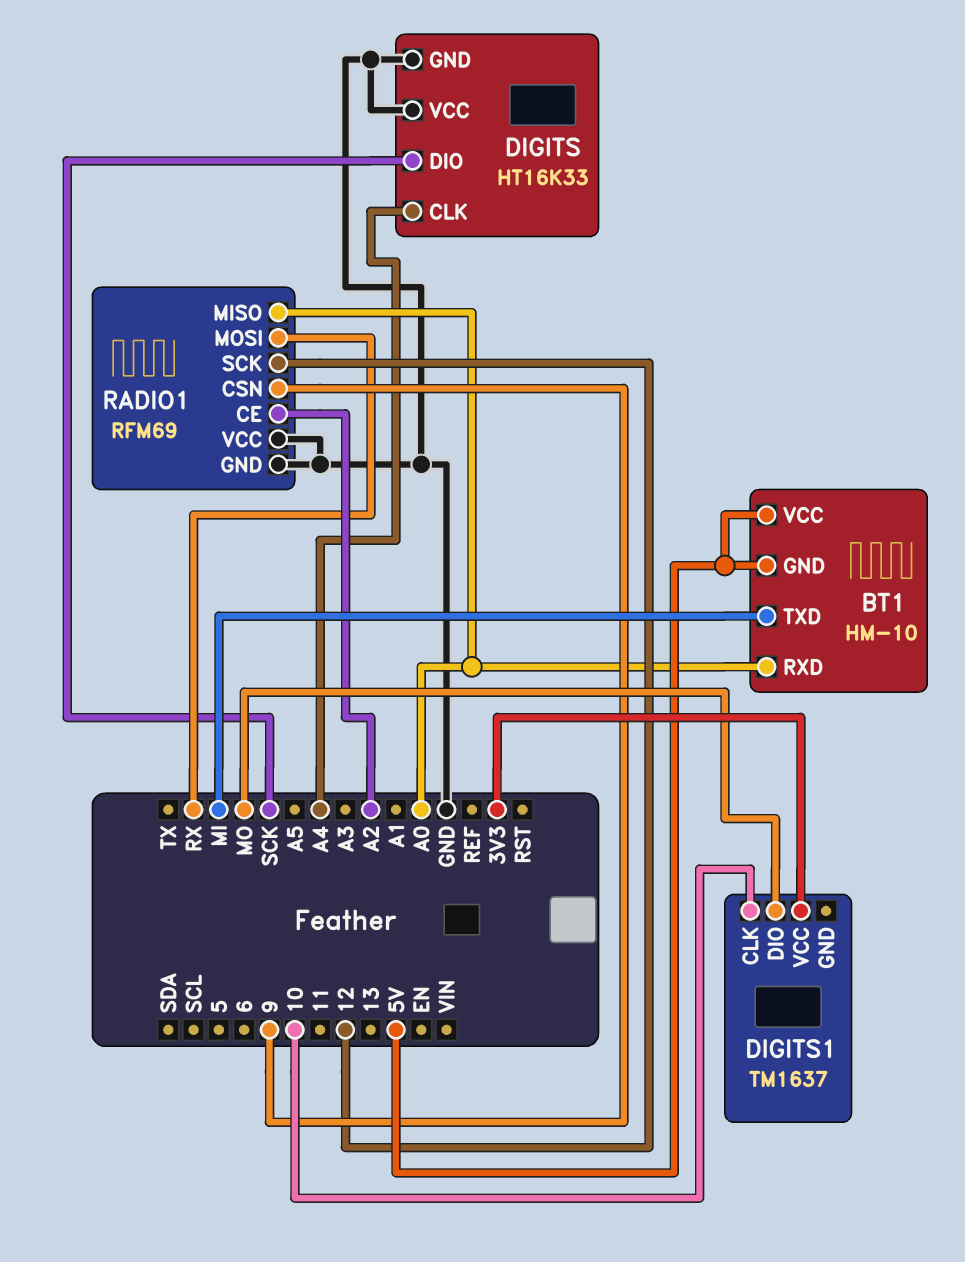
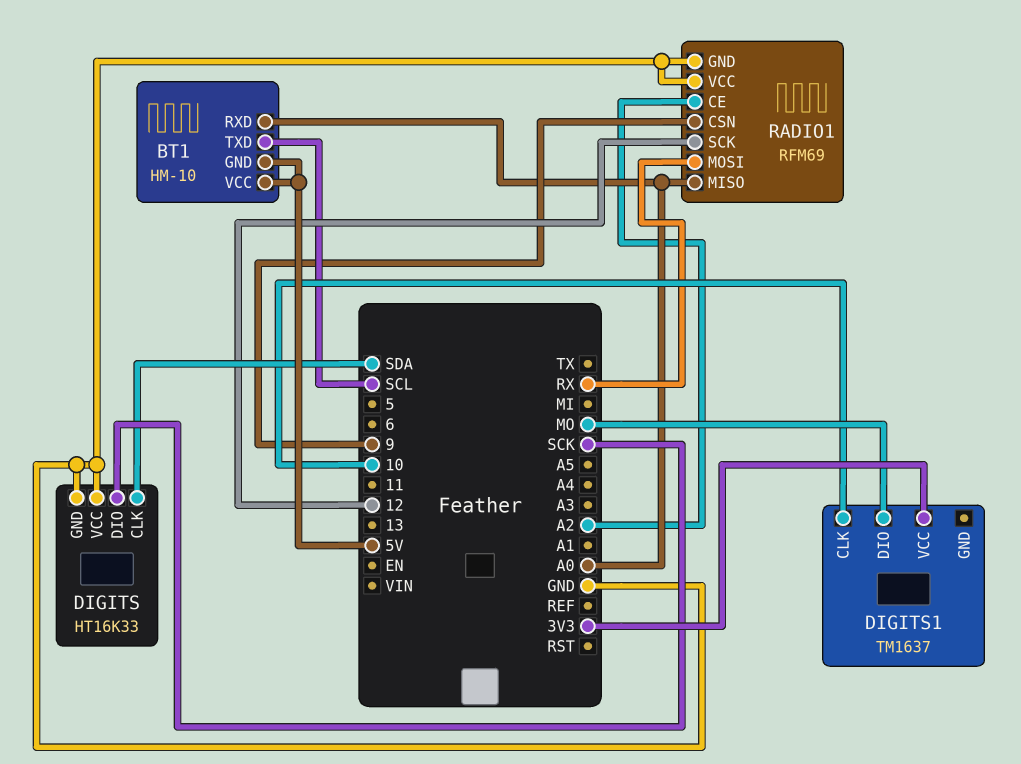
BT1 pin TXD: MI -> SCL
DIGITS pin CLK: A4 -> SDA

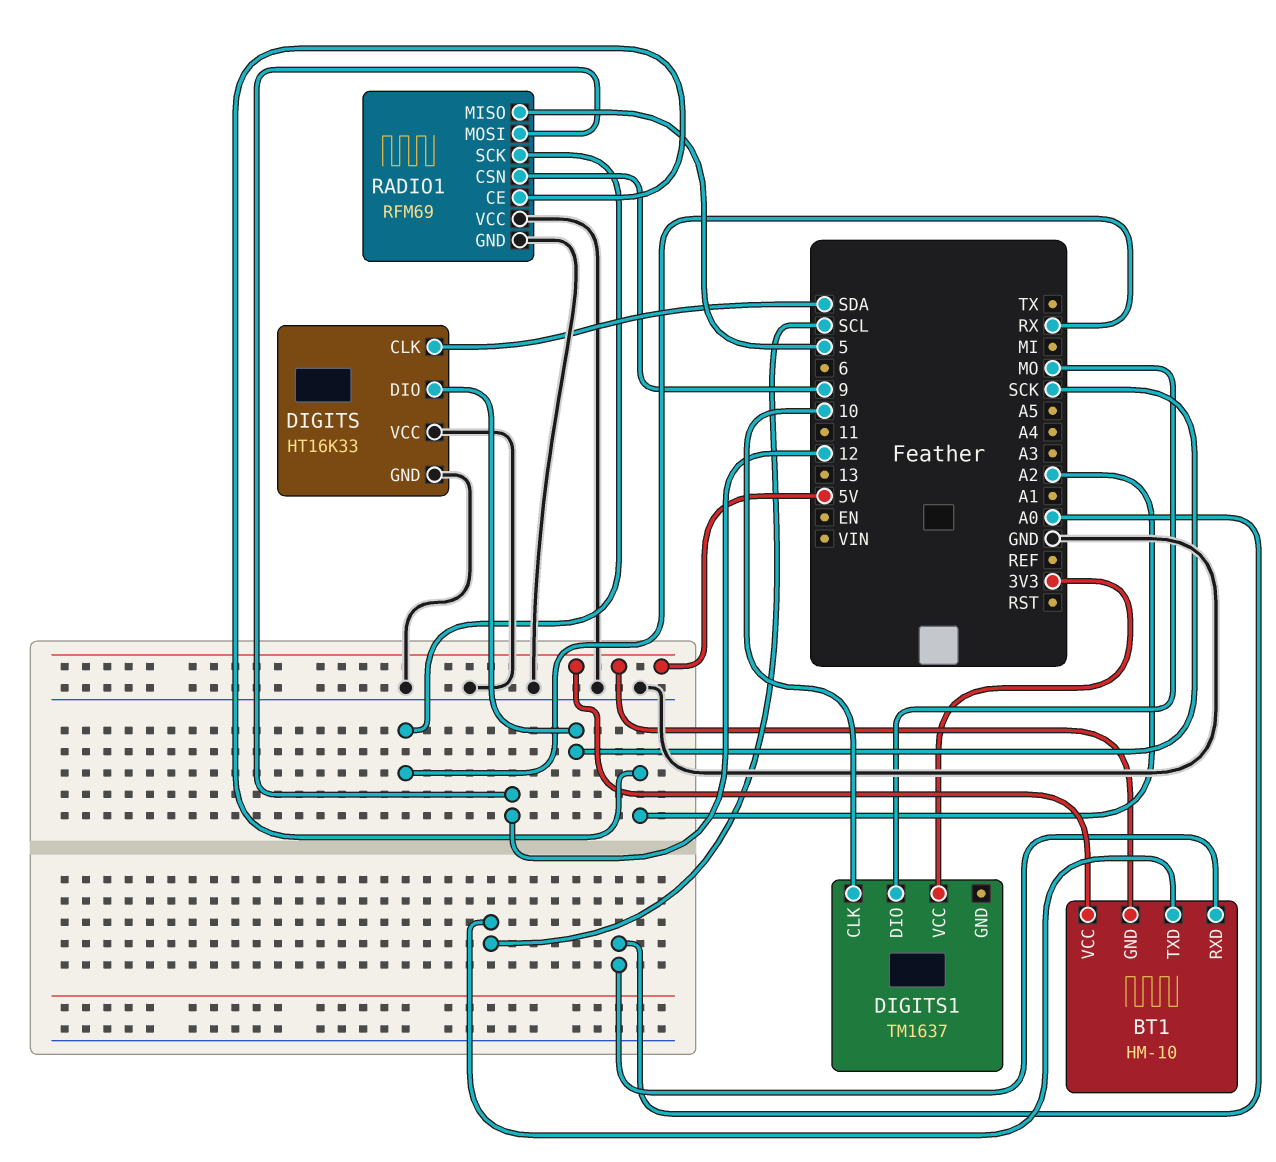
RADIO1 pin MISO: A0 -> 5
RADIO1 pin MOSI: RX -> 12
RADIO1 pin SCK: 12 -> RX

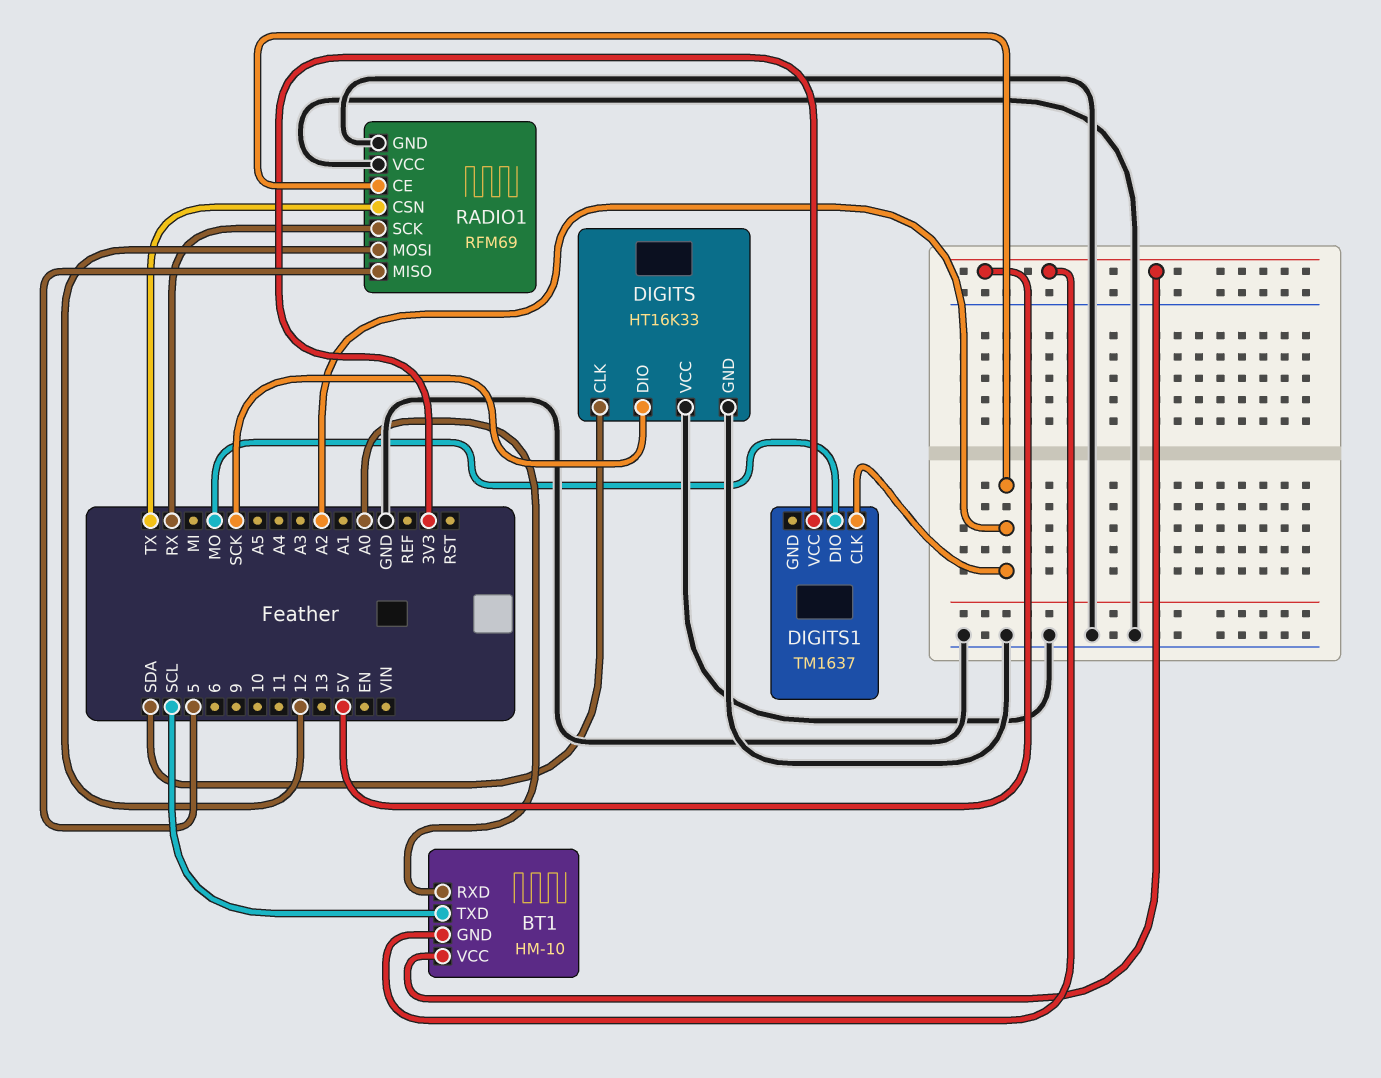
DIGITS1 pin CLK: 10 -> A2
RADIO1 pin CSN: 9 -> TX

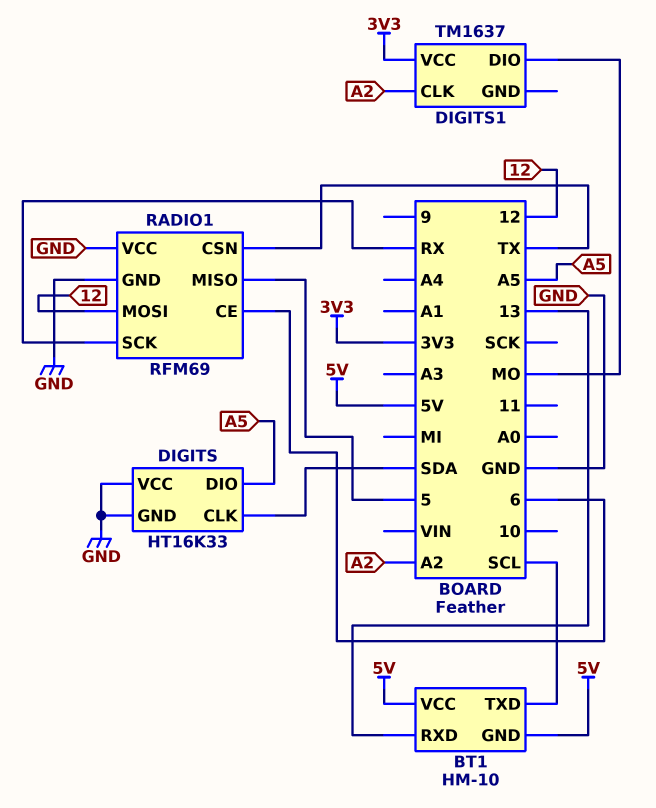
BT1 pin RXD: A0 -> 13
DIGITS pin DIO: SCK -> A5
RADIO1 pin CE: A2 -> 6

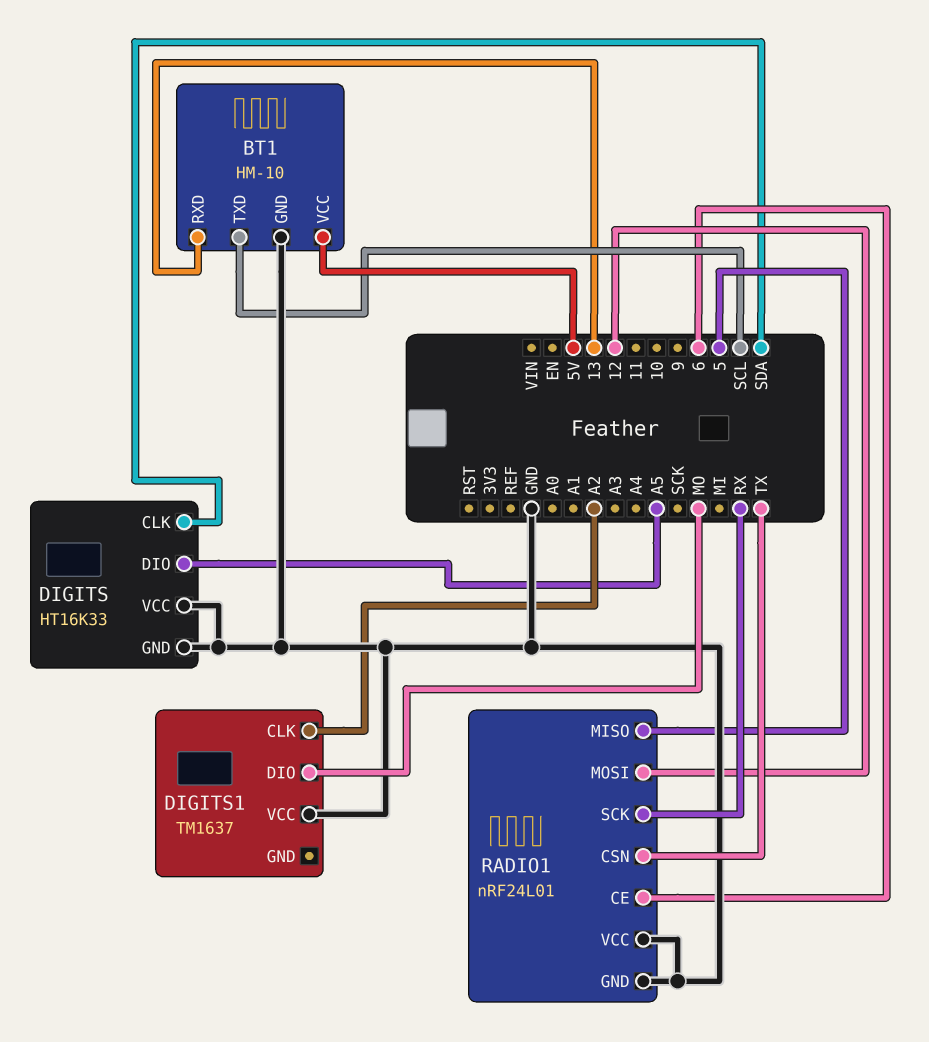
BT1 pin GND: 5V -> GND
DIGITS1 pin VCC: 3V3 -> GND
RADIO1: RFM69 -> nRF24L01

